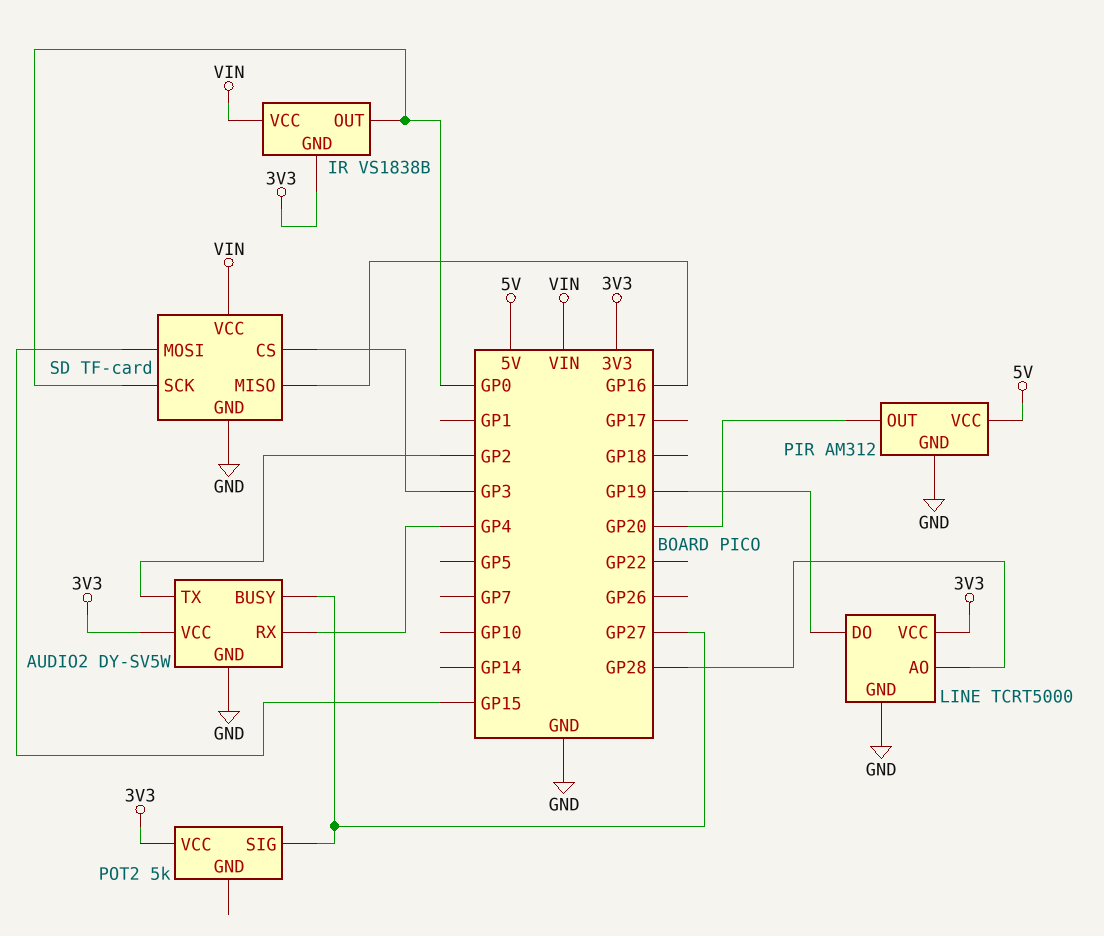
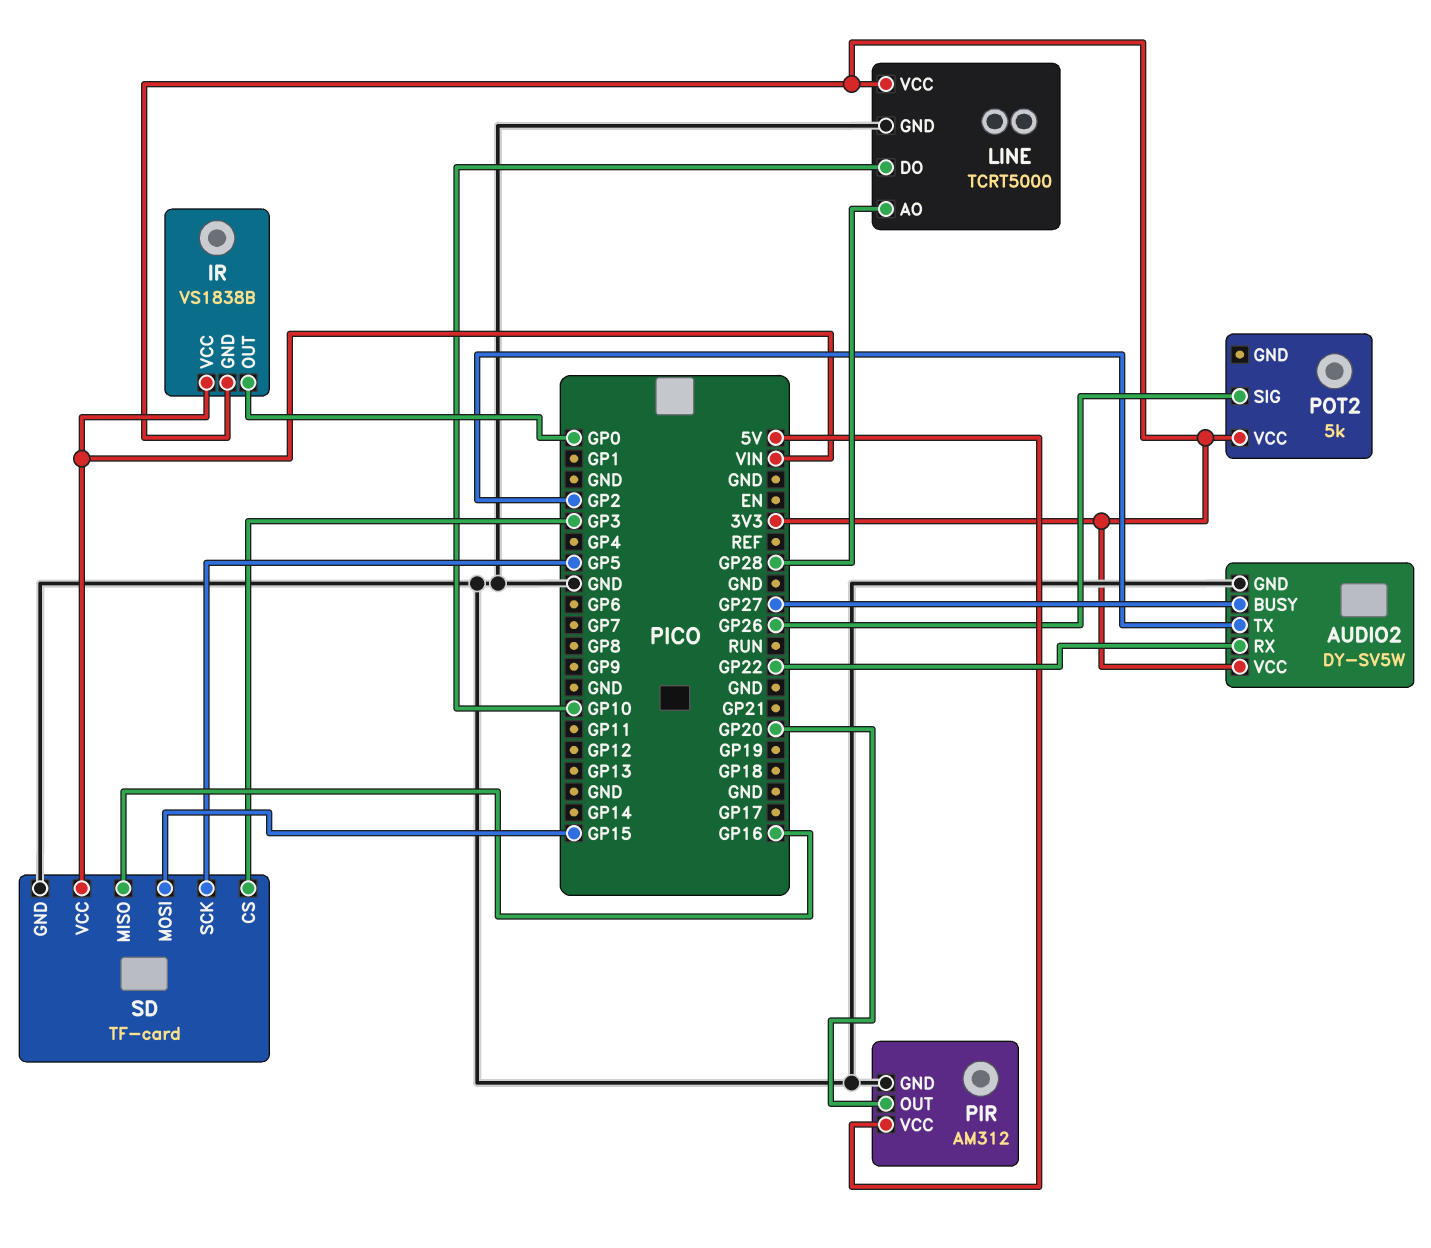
AUDIO2 pin RX: GP4 -> GP22
LINE pin DO: GP19 -> GP10
POT2 pin SIG: GP27 -> GP26
SD pin SCK: GP0 -> GP5

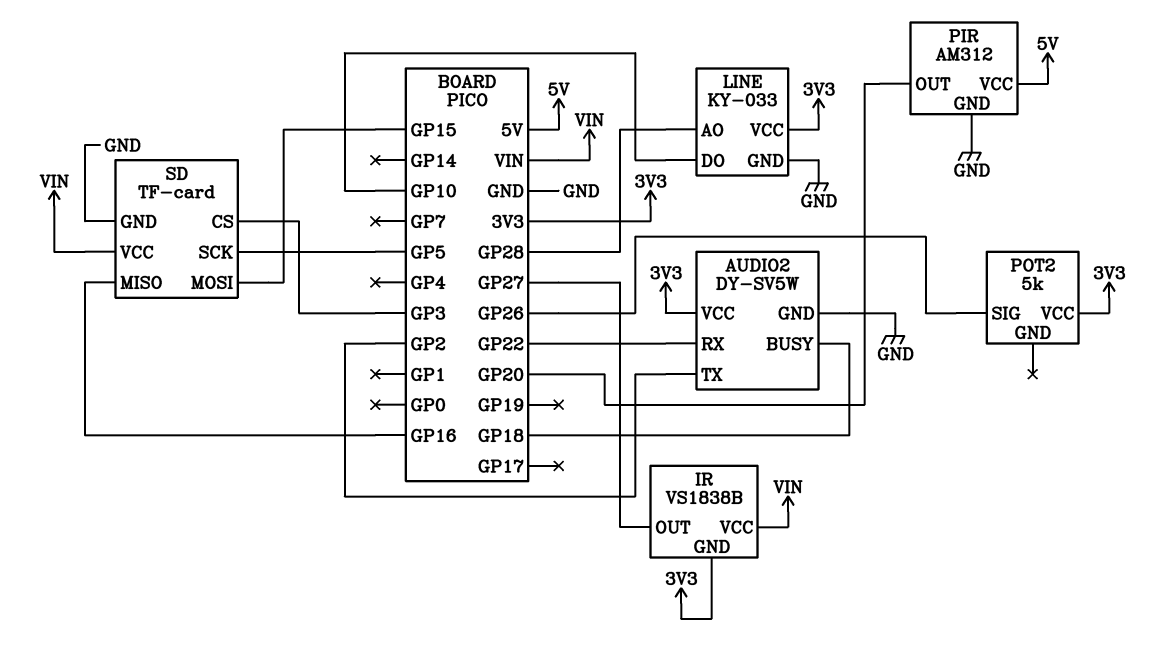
AUDIO2 pin BUSY: GP27 -> GP18
IR pin OUT: GP0 -> GP27
LINE: TCRT5000 -> KY-033

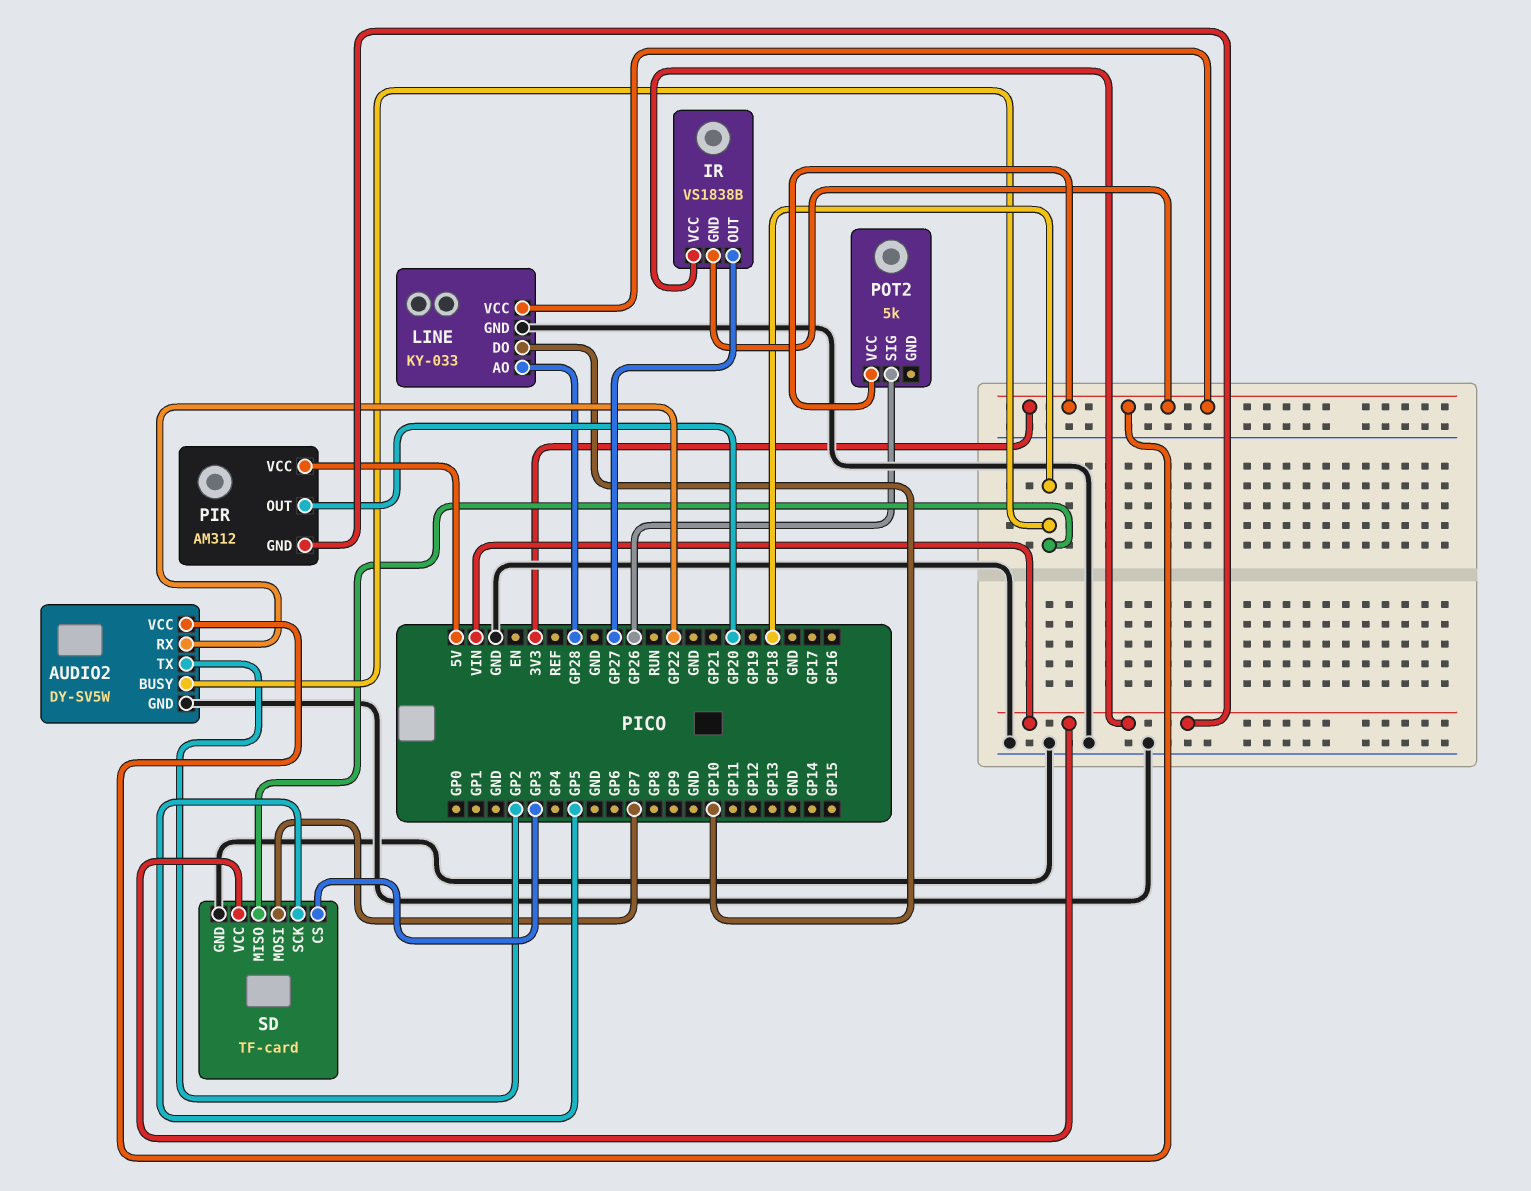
PIR pin GND: GND -> VIN
SD pin MISO: GP16 -> GP18
SD pin MOSI: GP15 -> GP7

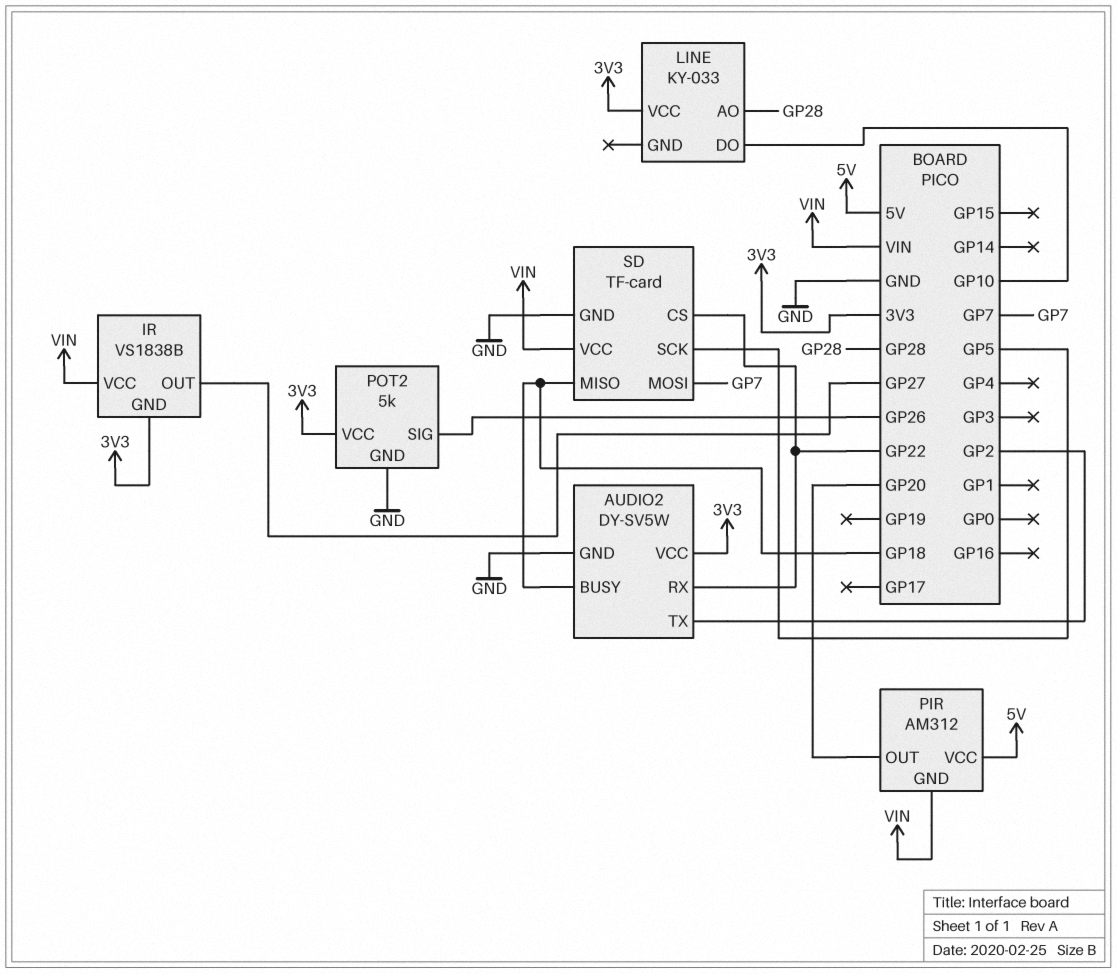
LINE pin GND: GND -> none
POT2 pin GND: none -> GND
SD pin CS: GP3 -> GP22

